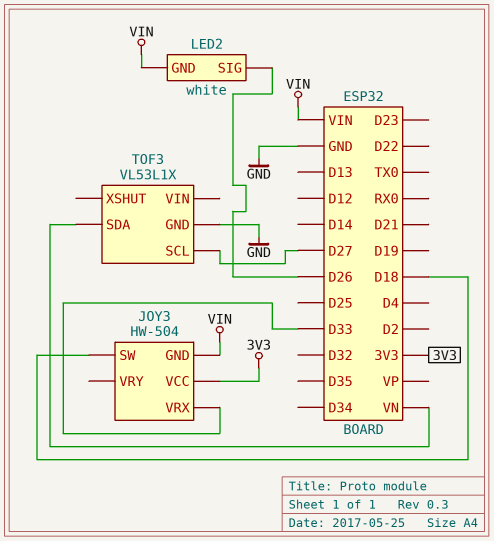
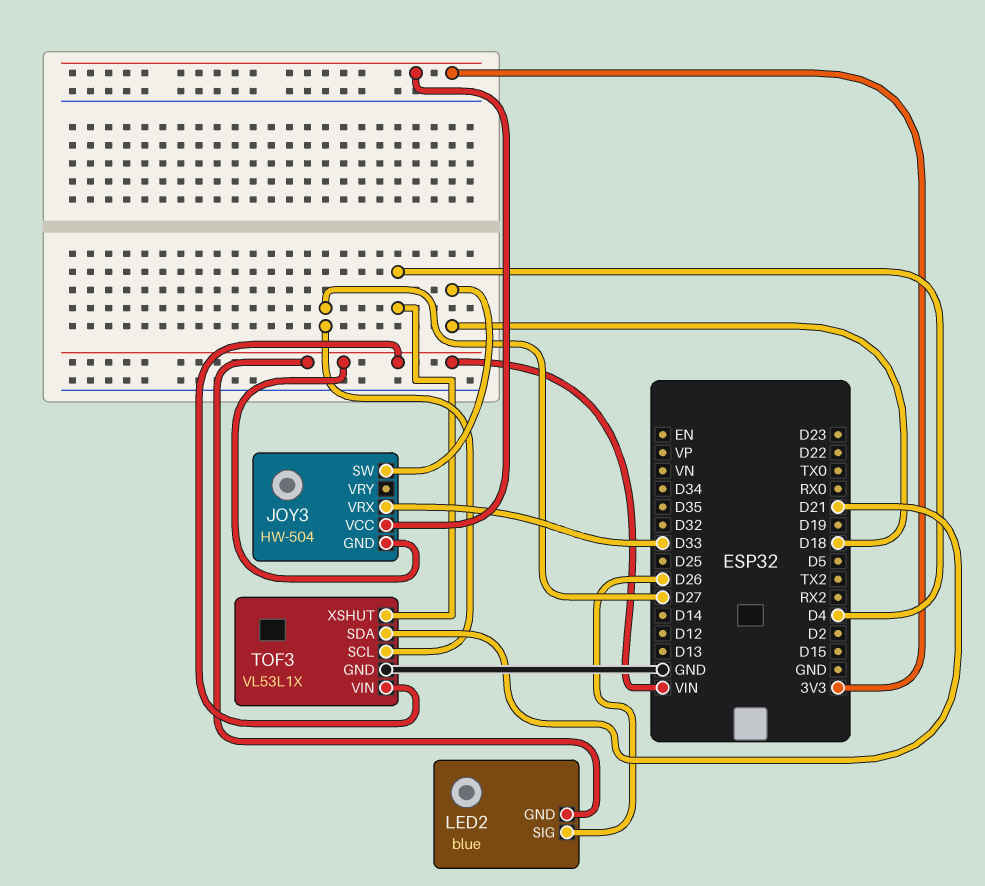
LED2: white -> blue
TOF3 pin SDA: VN -> D21
TOF3 pin VIN: none -> VIN
TOF3 pin XSHUT: none -> D4

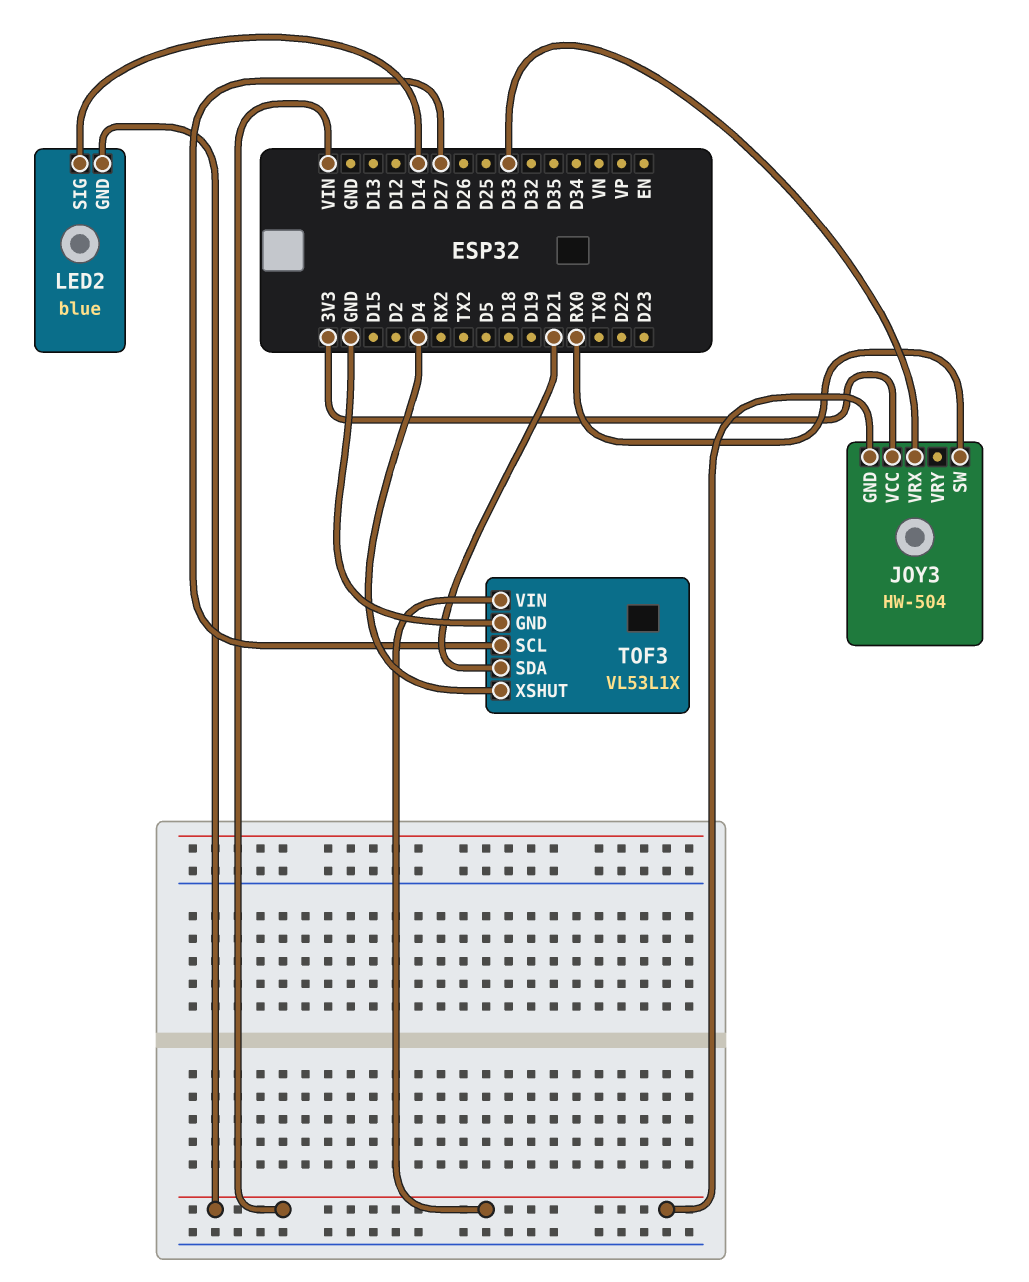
JOY3 pin SW: D18 -> RX0
LED2 pin SIG: D26 -> D14

